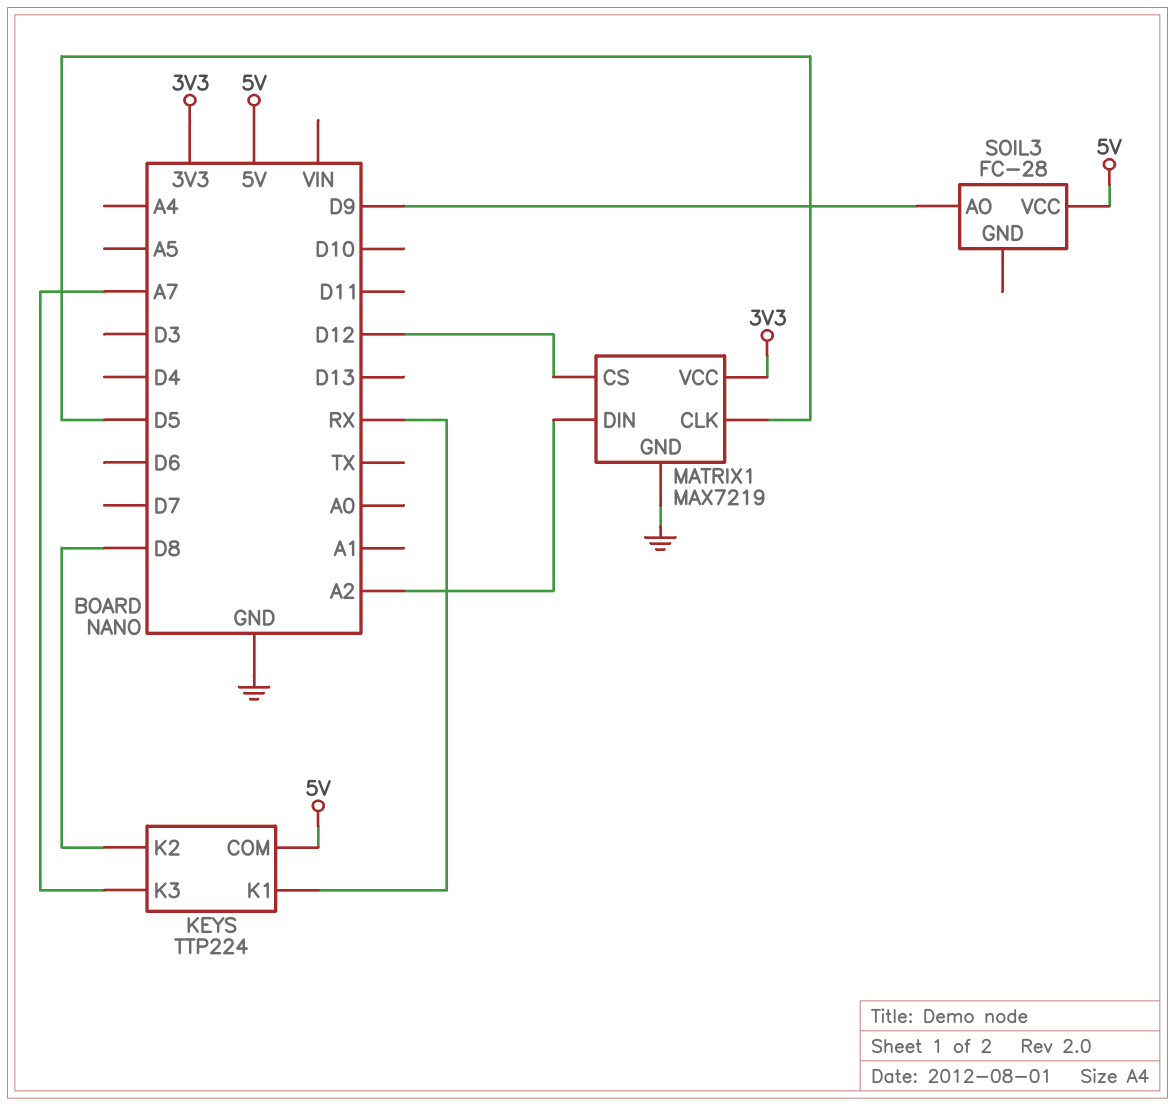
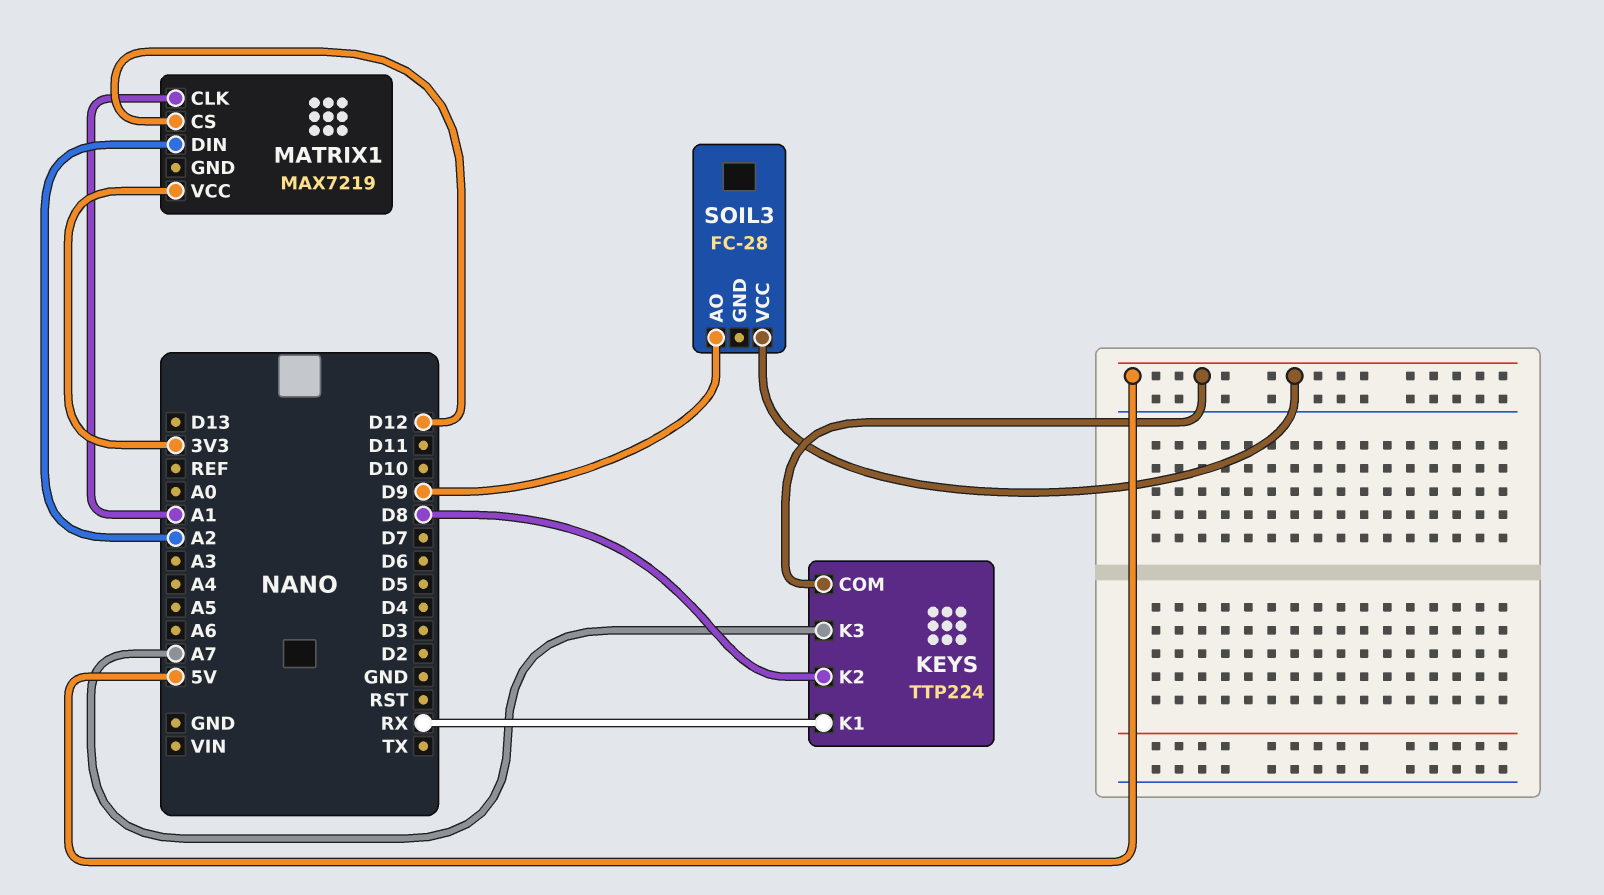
MATRIX1 pin CLK: D5 -> A1
MATRIX1 pin GND: GND -> none

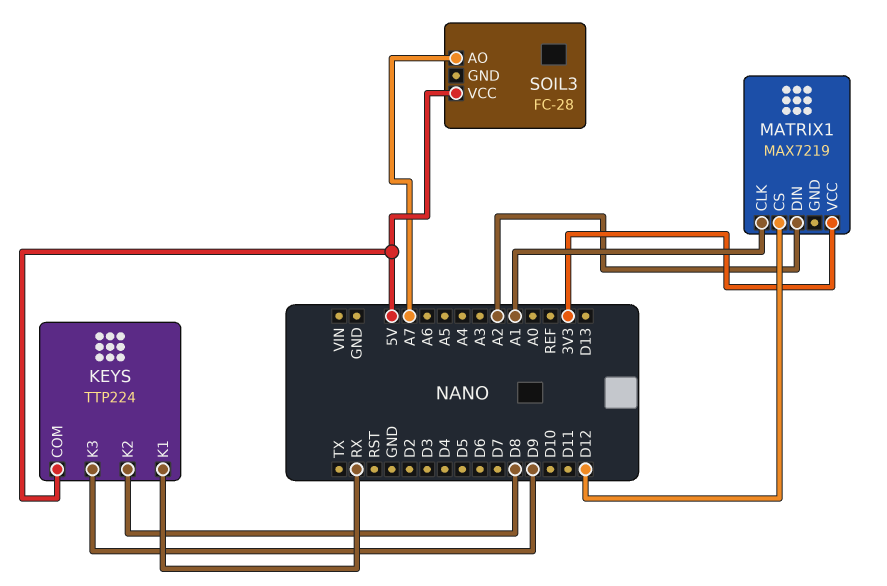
KEYS pin K3: A7 -> D9
SOIL3 pin AO: D9 -> A7

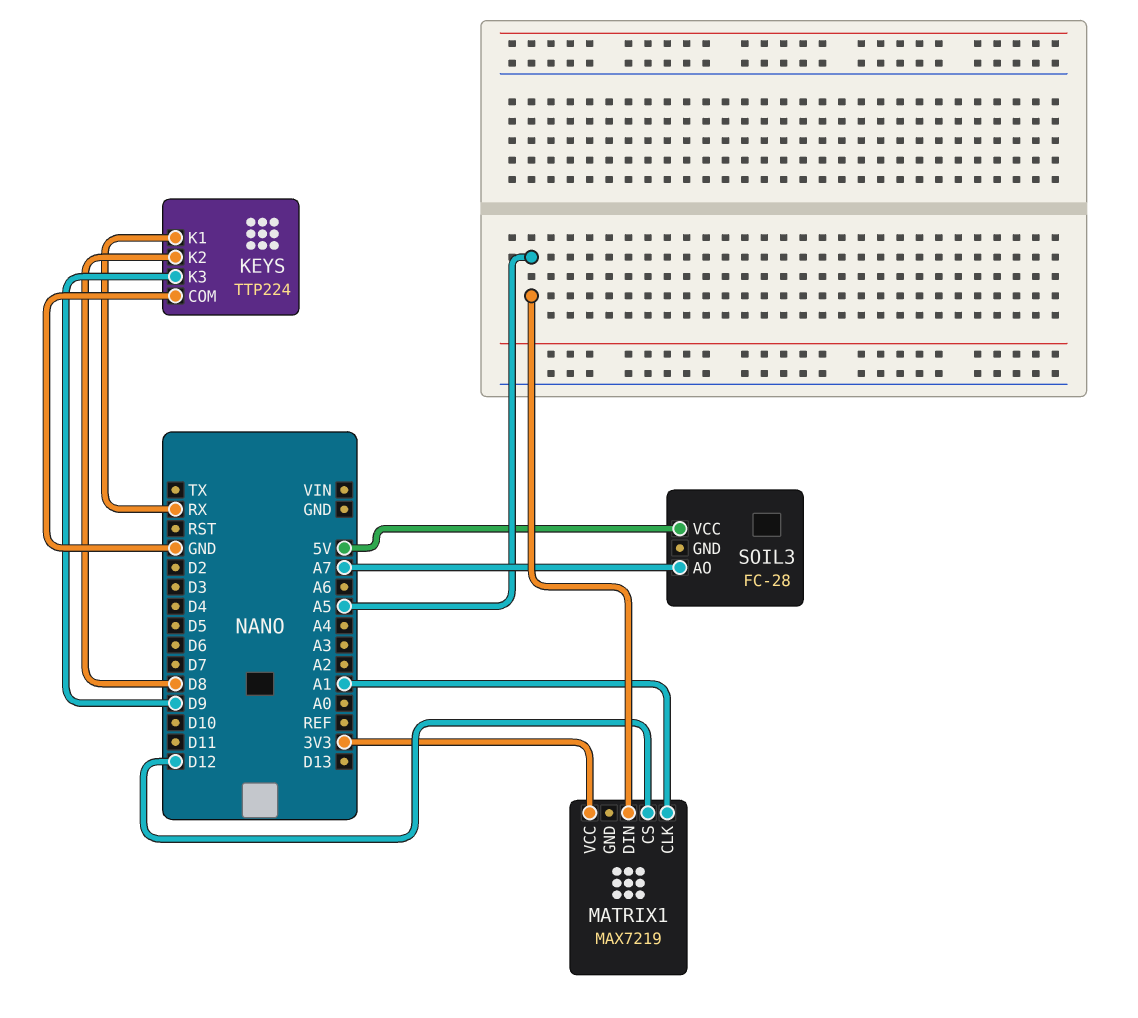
KEYS pin COM: 5V -> GND
MATRIX1 pin DIN: A2 -> A5

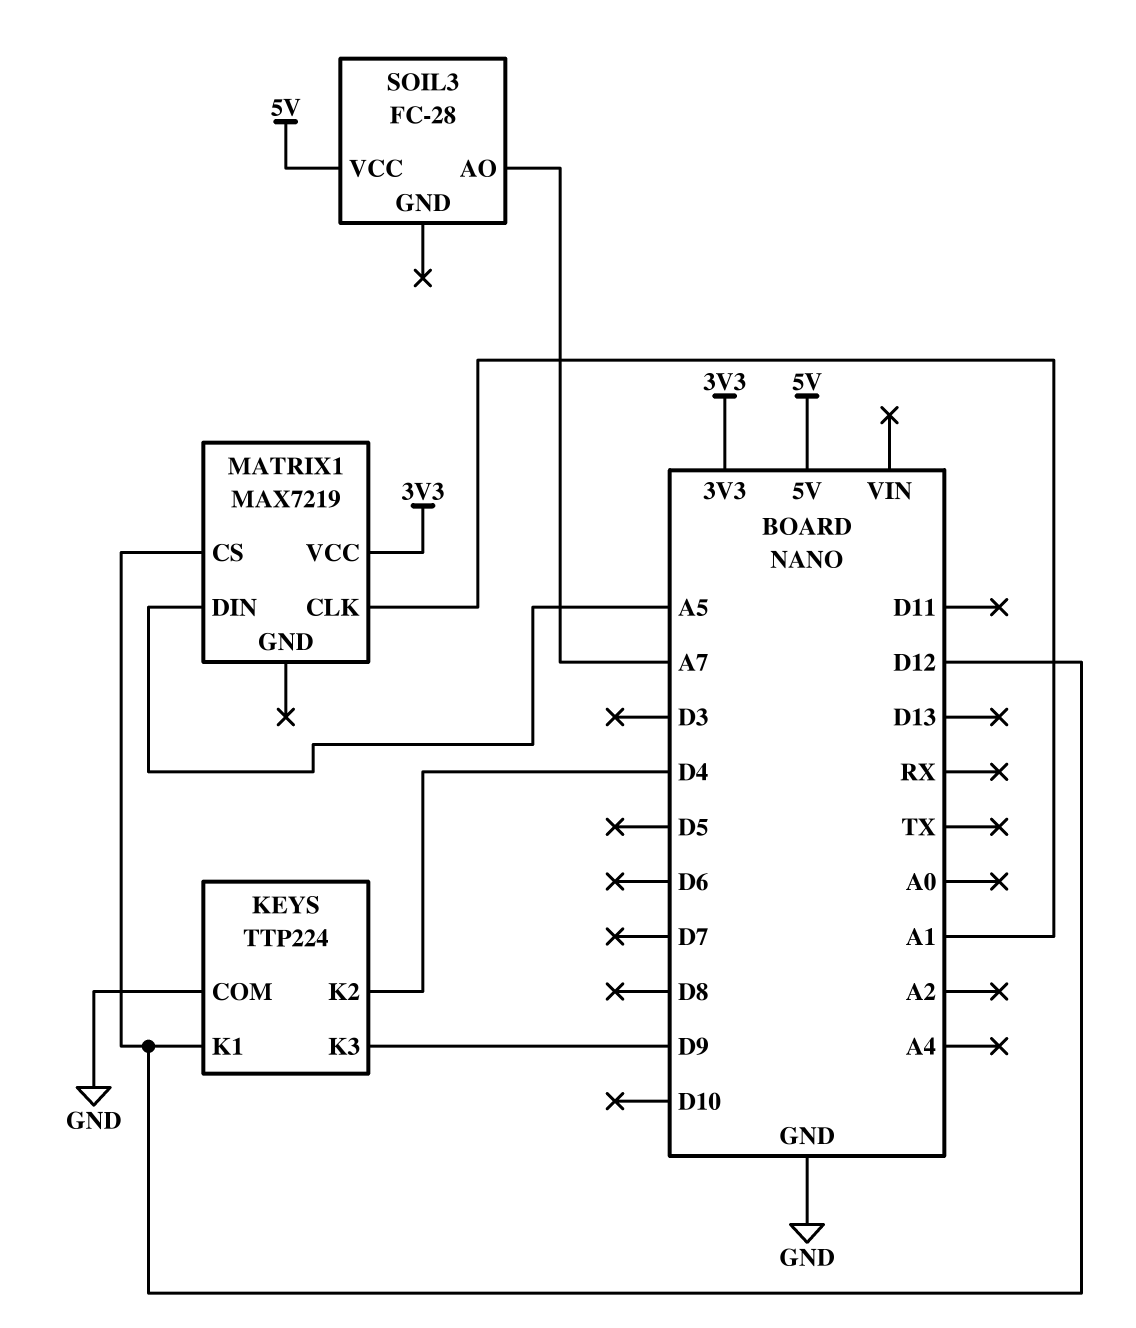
KEYS pin K1: RX -> D12
KEYS pin K2: D8 -> D4

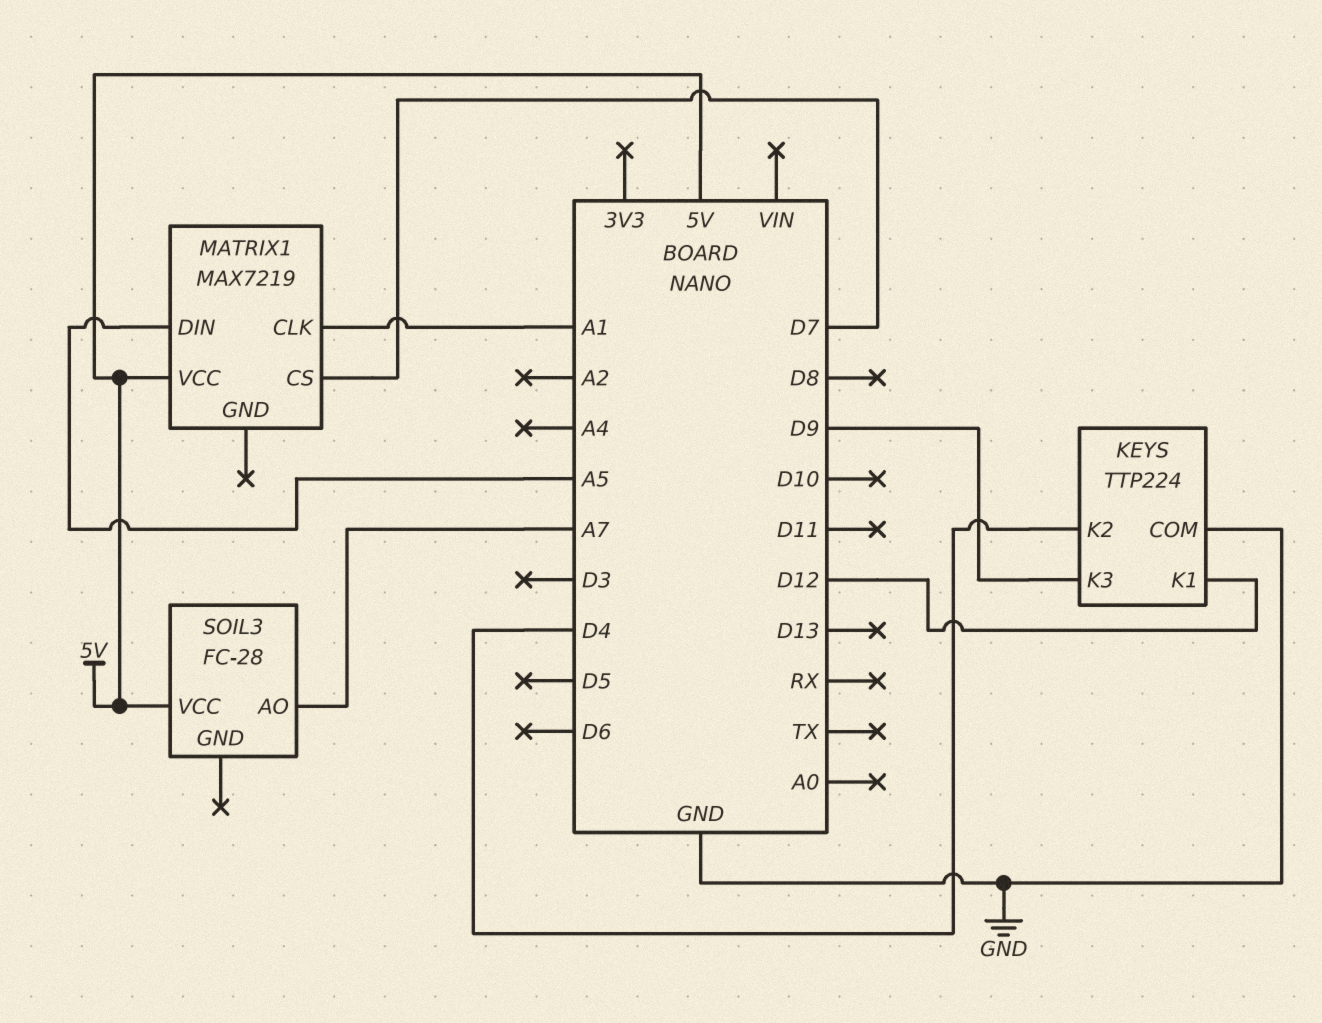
MATRIX1 pin CS: D12 -> D7
MATRIX1 pin VCC: 3V3 -> 5V

